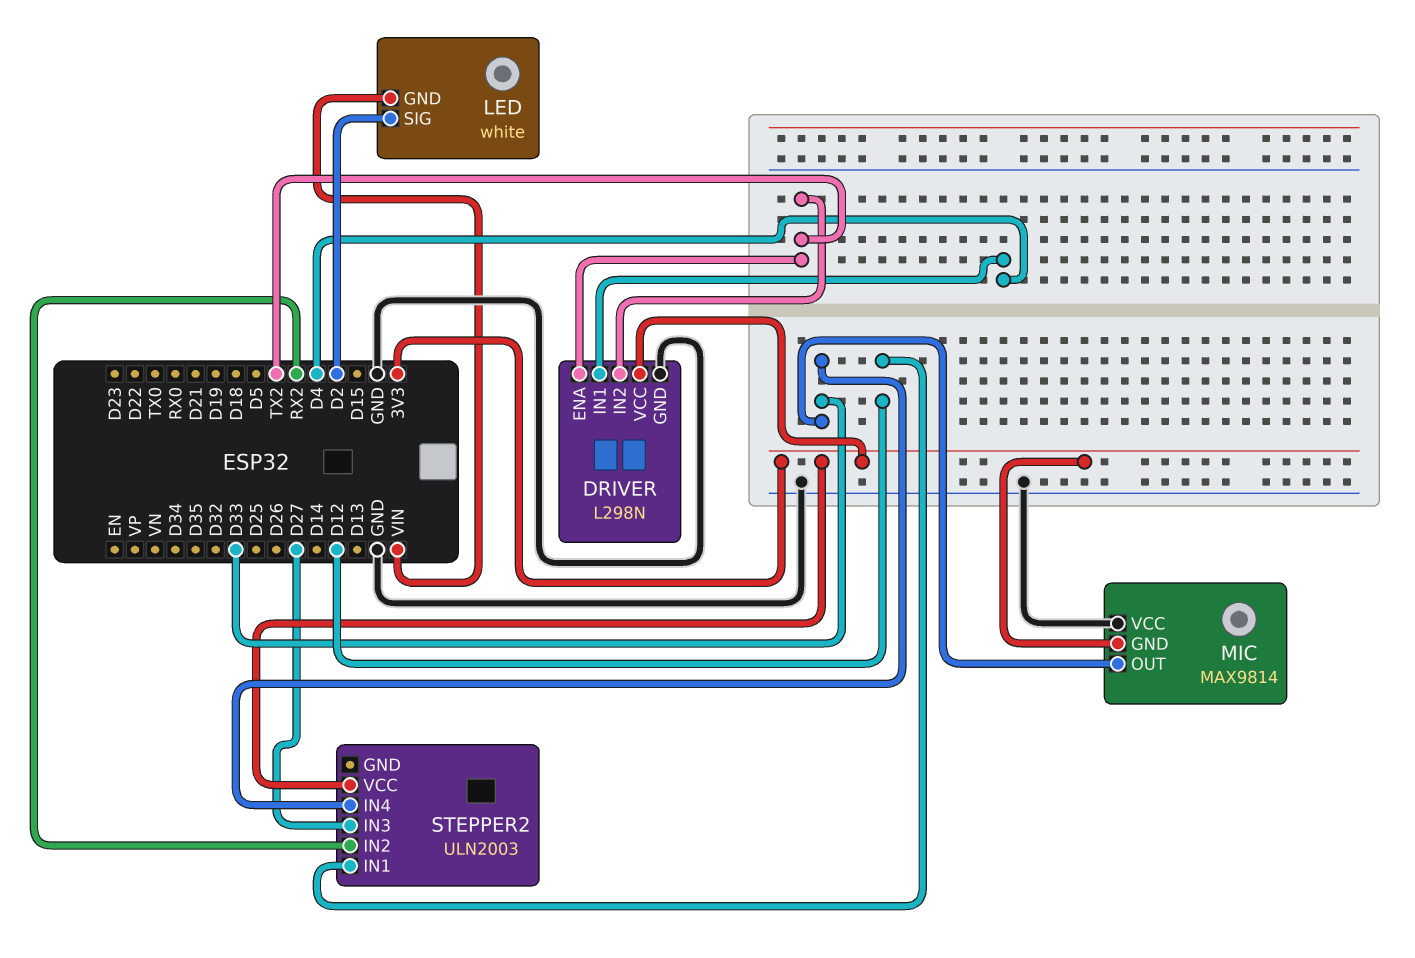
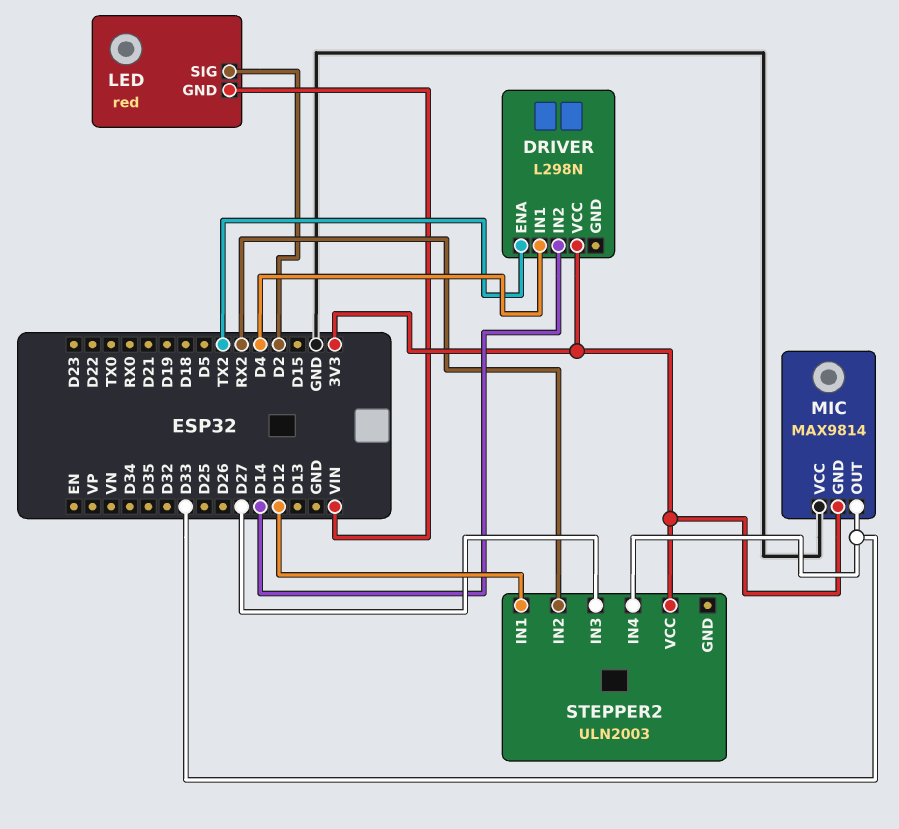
DRIVER pin GND: GND -> none
DRIVER pin IN2: TX2 -> D14
LED: white -> red

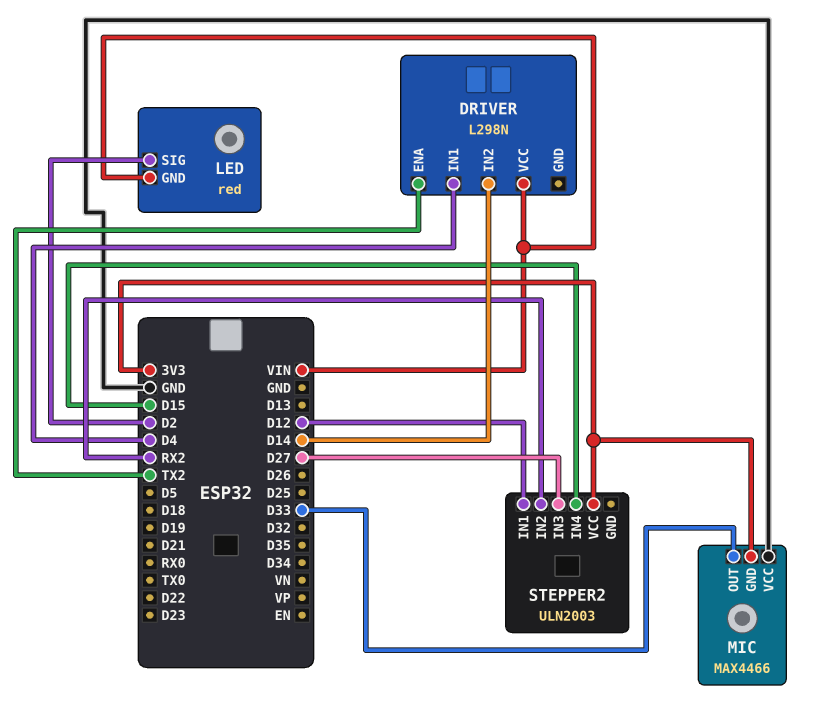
DRIVER pin VCC: 3V3 -> VIN
MIC: MAX9814 -> MAX4466
STEPPER2 pin IN4: D33 -> D15

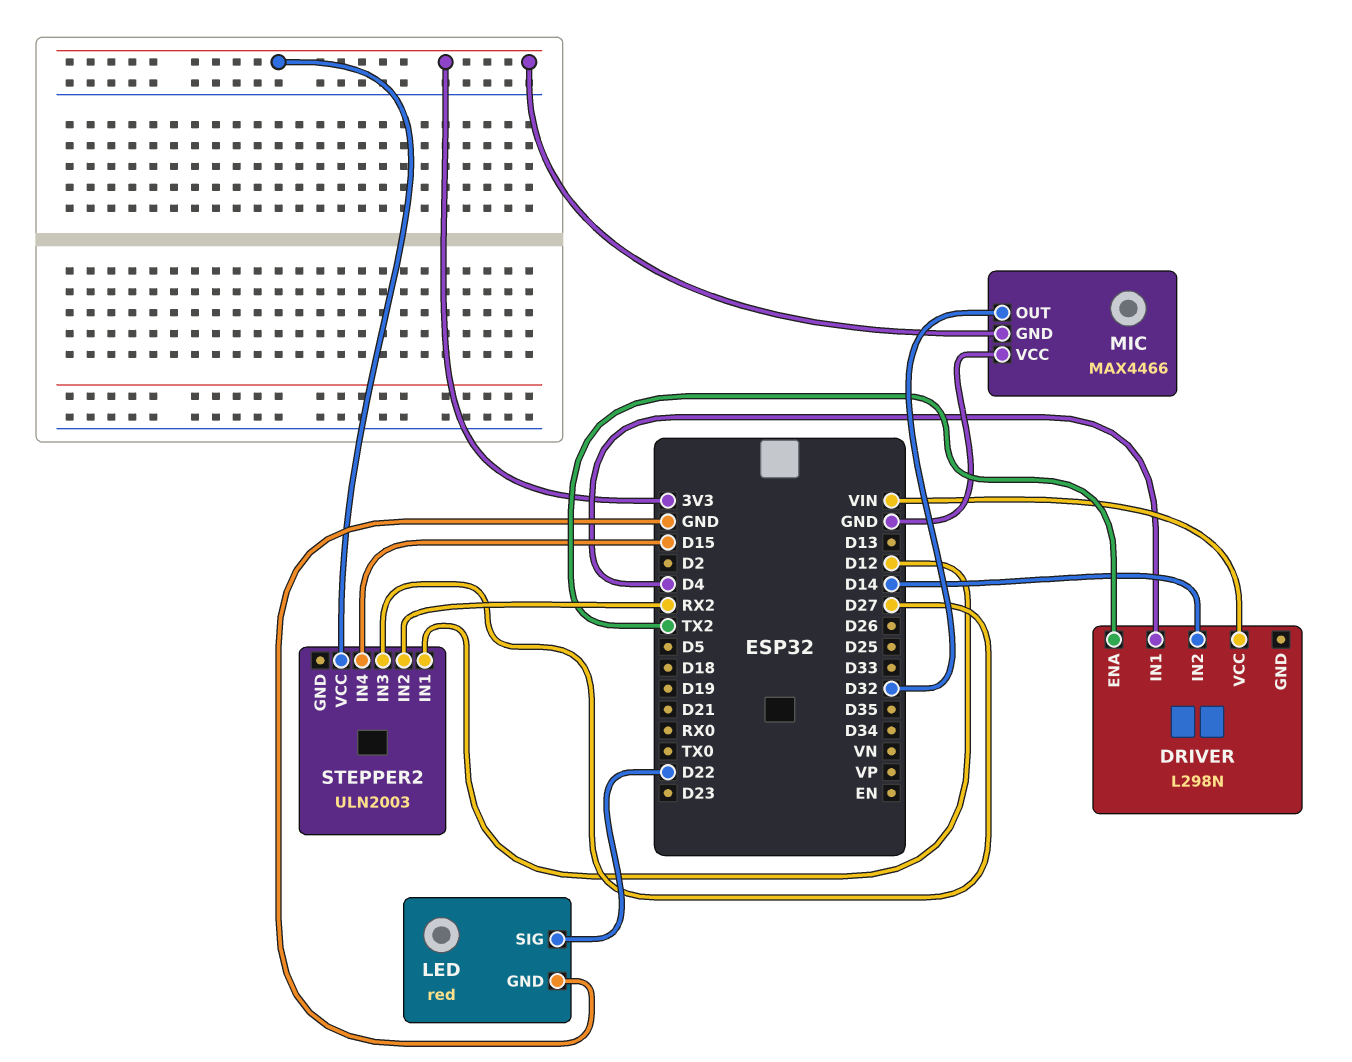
LED pin GND: VIN -> GND
LED pin SIG: D2 -> D22
MIC pin OUT: D33 -> D32

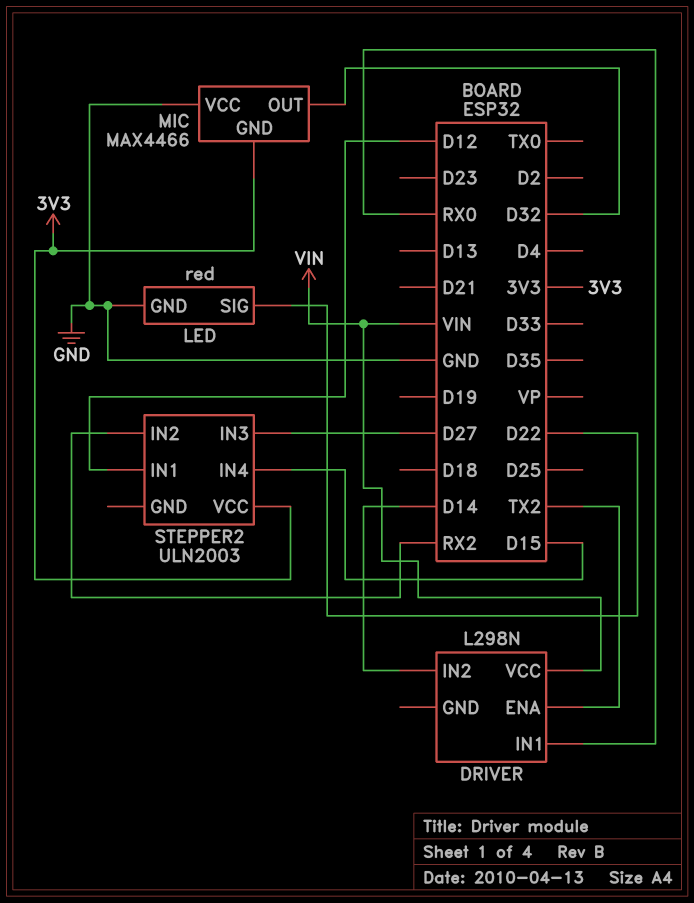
DRIVER pin IN1: D4 -> RX0

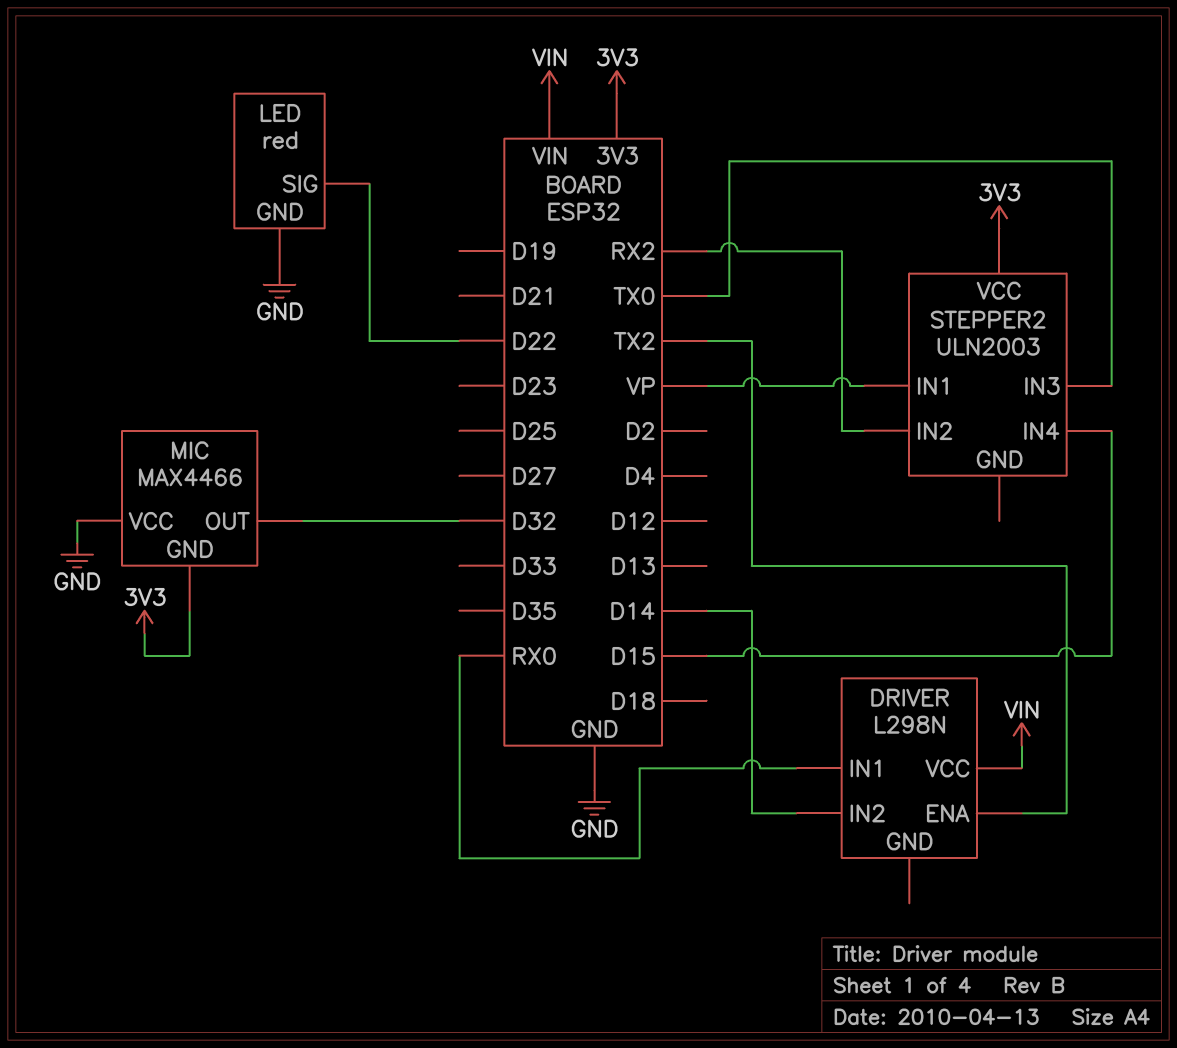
STEPPER2 pin IN1: D12 -> VP
STEPPER2 pin IN3: D27 -> TX0

